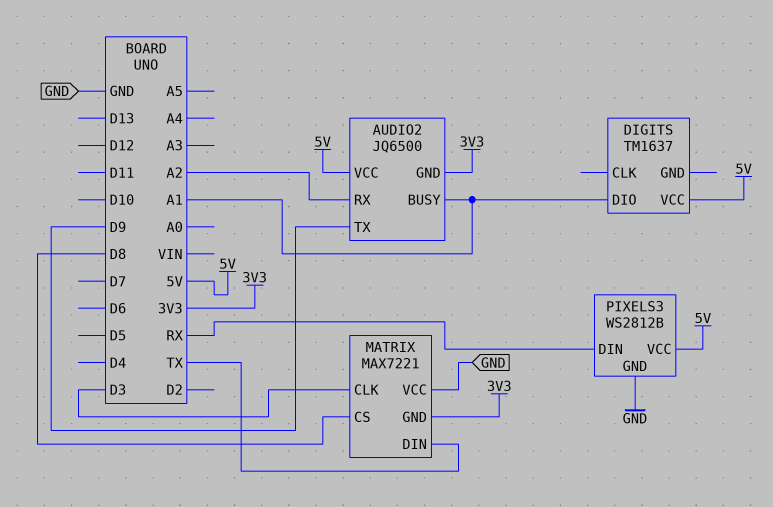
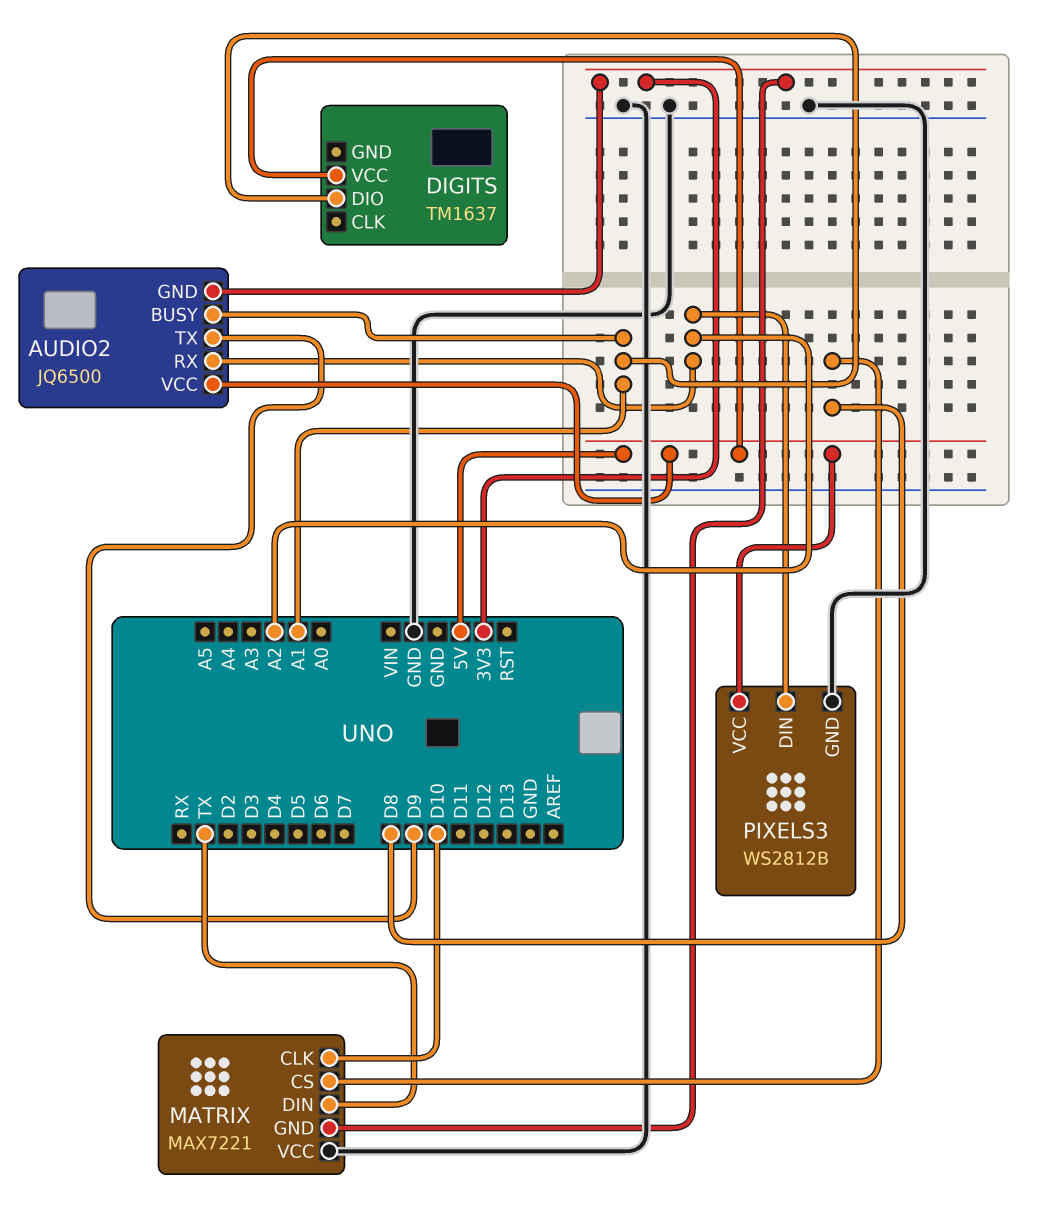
MATRIX pin CLK: D3 -> D10
PIXELS3 pin DIN: RX -> A2

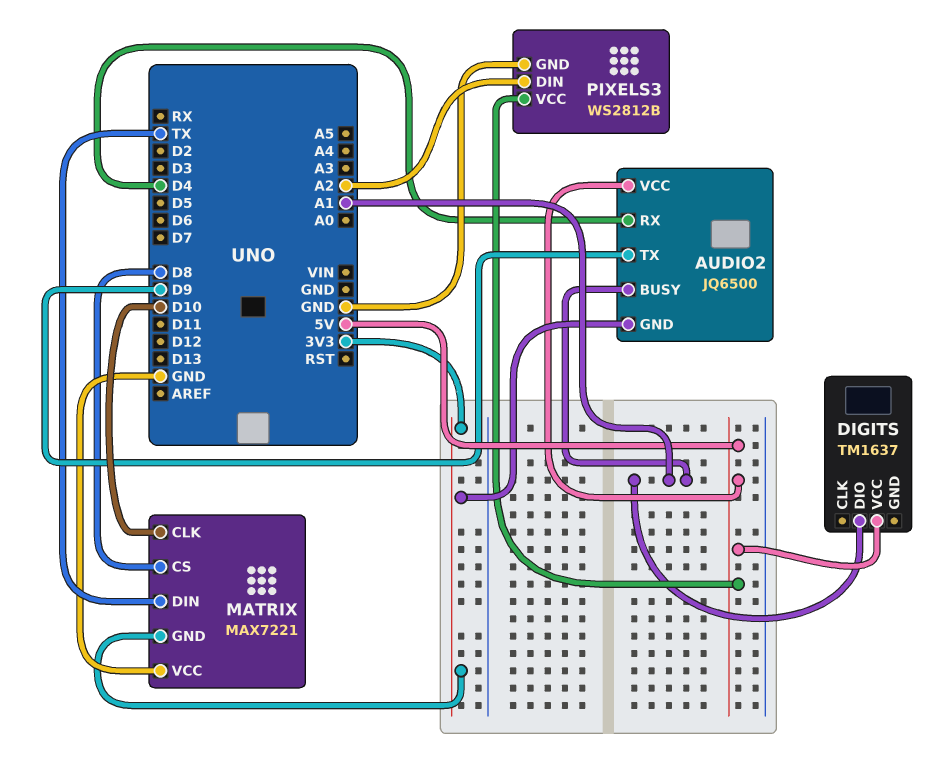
AUDIO2 pin RX: A2 -> D4

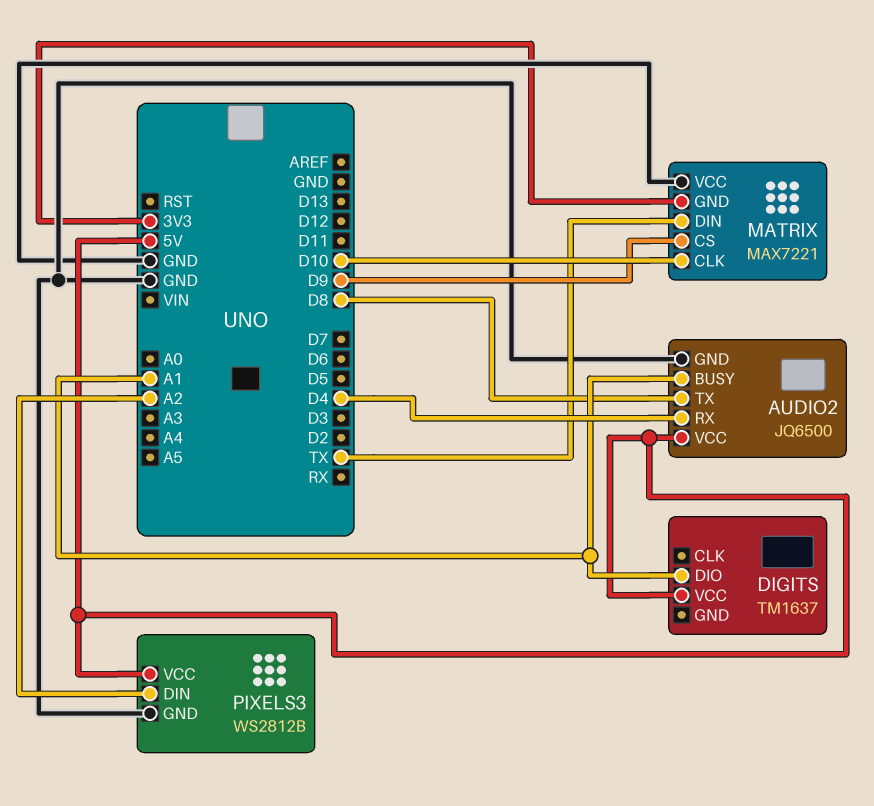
AUDIO2 pin GND: 3V3 -> GND
AUDIO2 pin TX: D9 -> D8
MATRIX pin CS: D8 -> D9

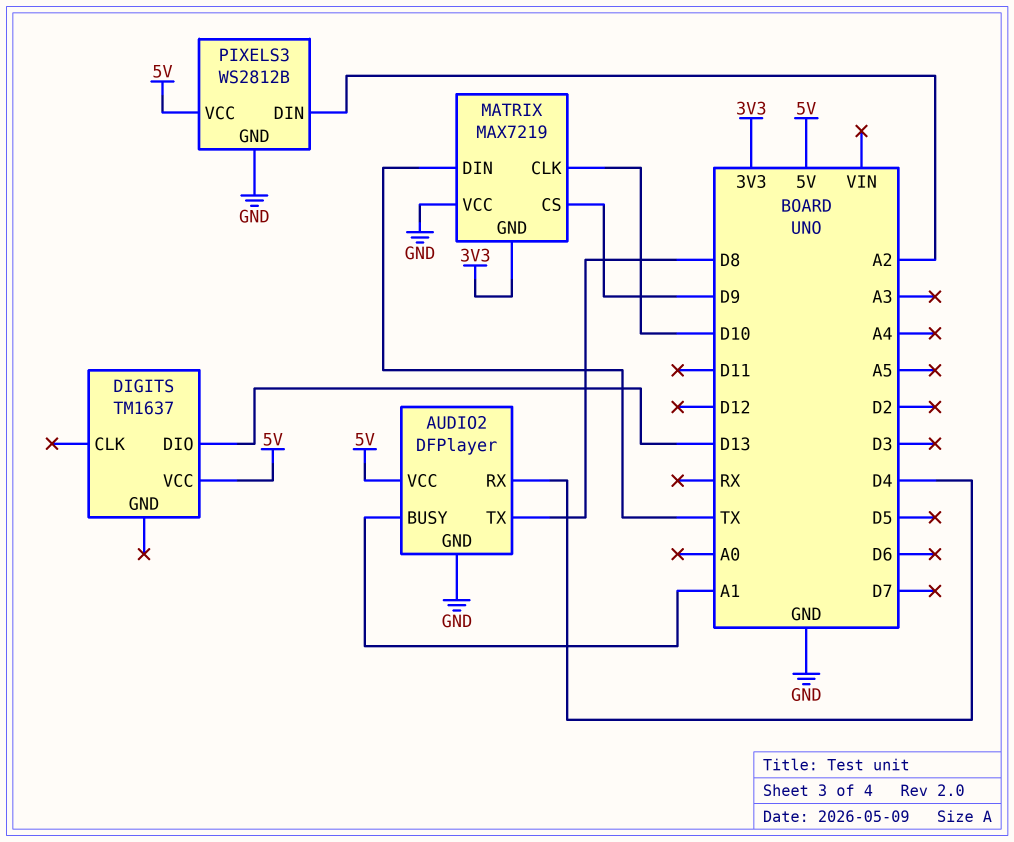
AUDIO2: JQ6500 -> DFPlayer
DIGITS pin DIO: A1 -> D13
MATRIX: MAX7221 -> MAX7219

